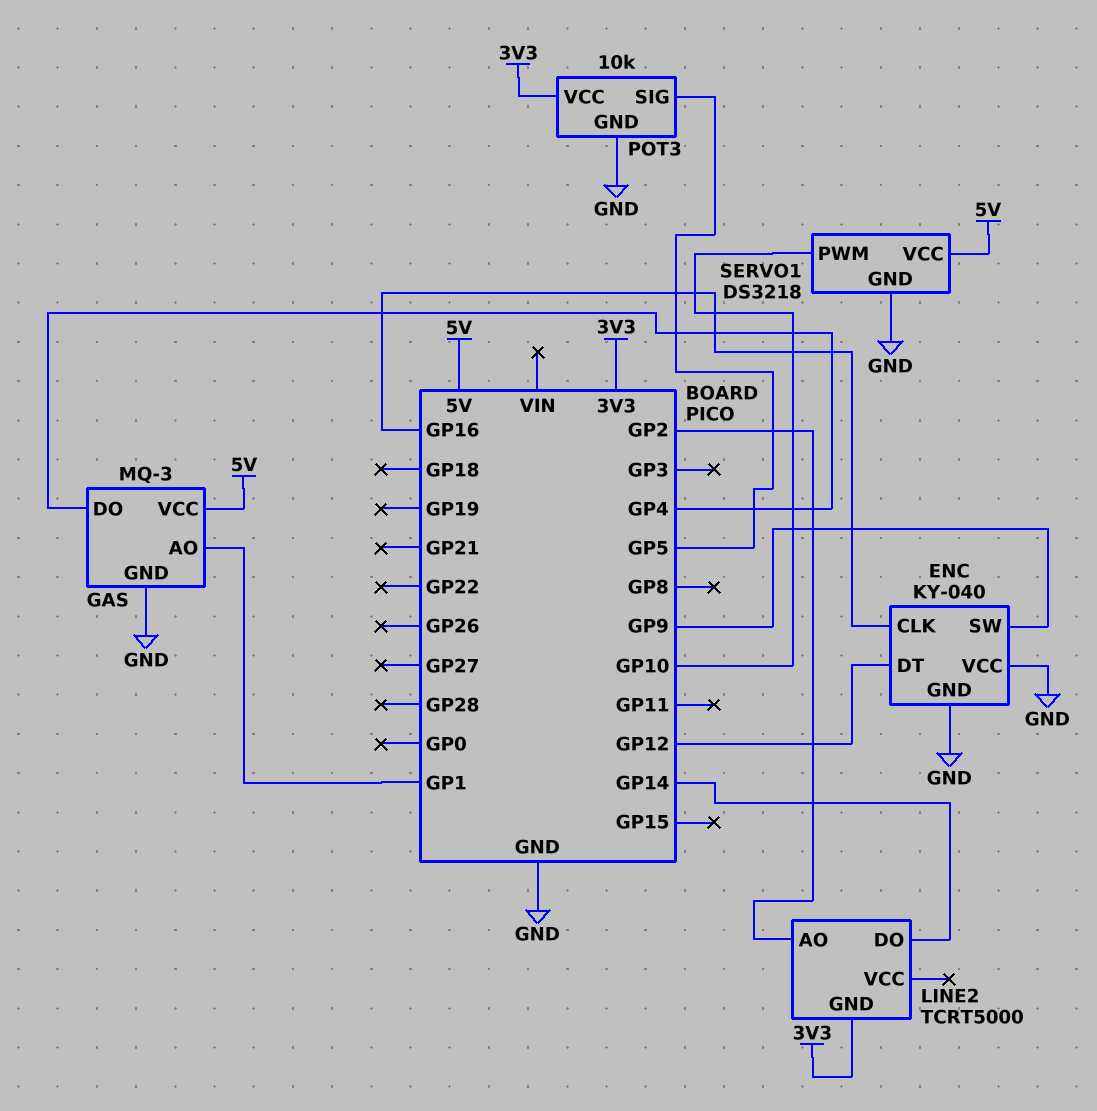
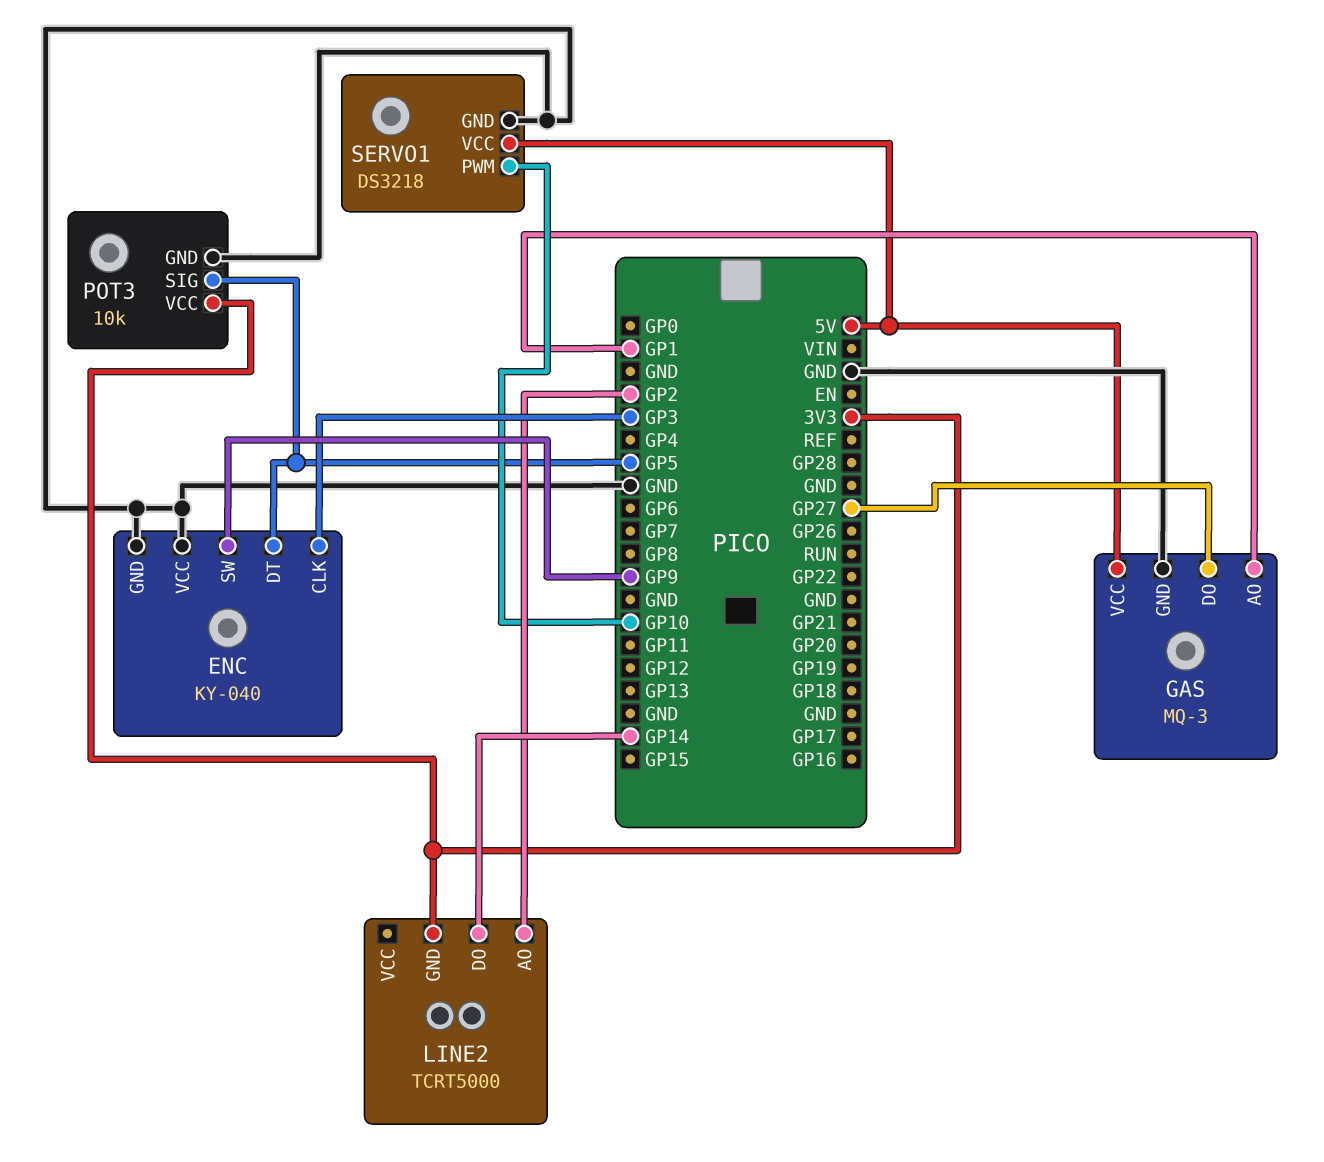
ENC pin CLK: GP16 -> GP3
ENC pin DT: GP12 -> GP5
GAS pin DO: GP4 -> GP27

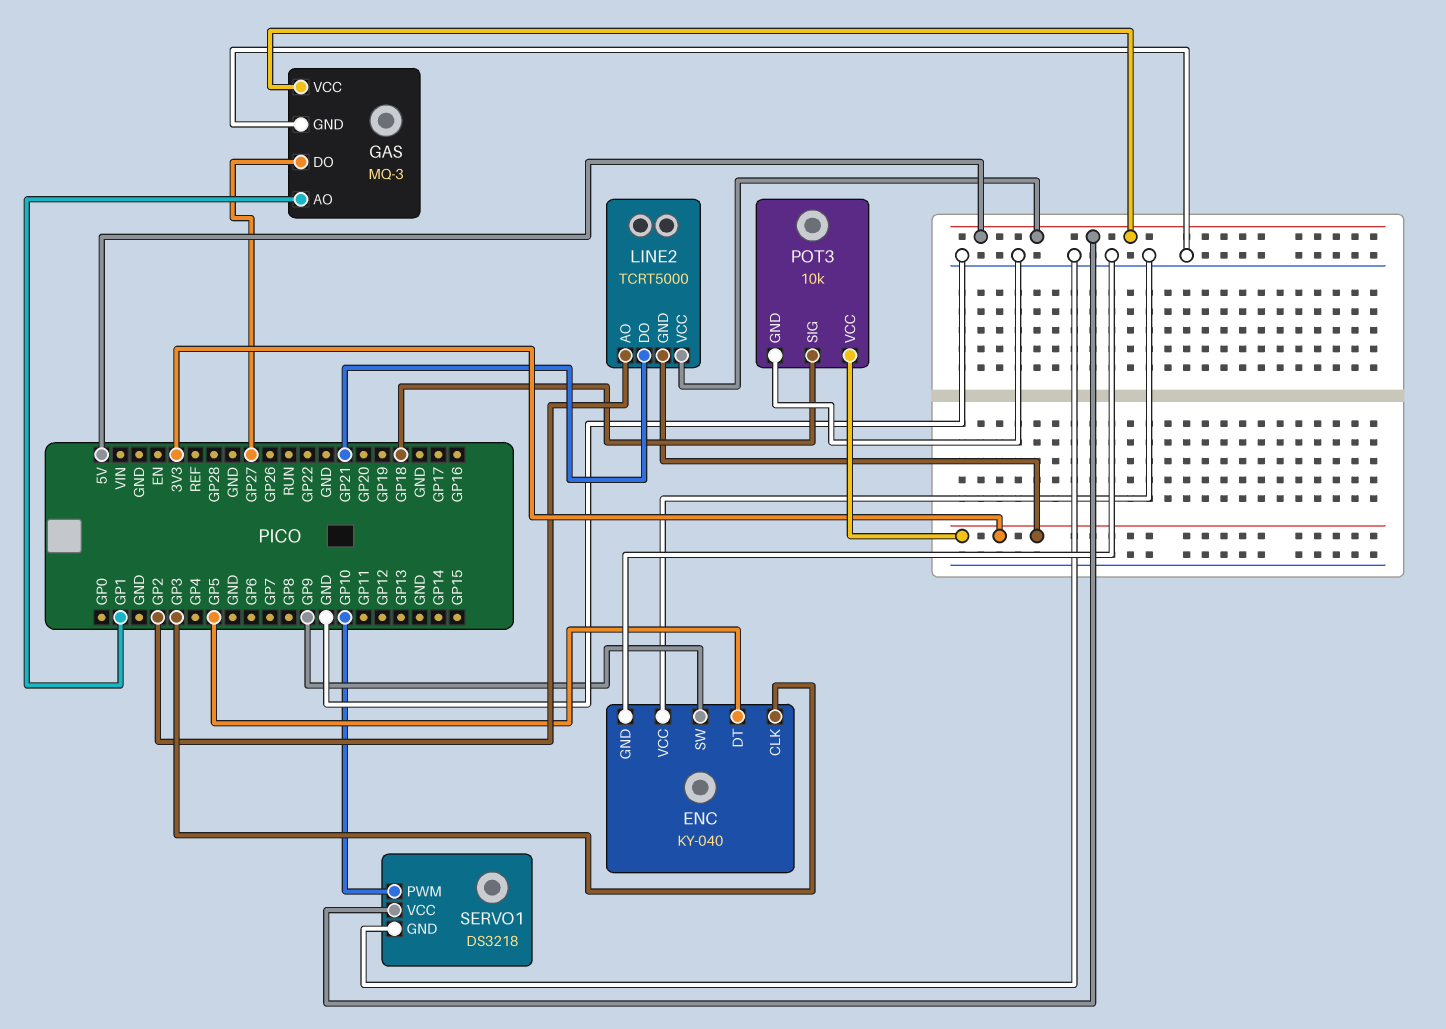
LINE2 pin DO: GP14 -> GP21
LINE2 pin VCC: none -> 5V
POT3 pin SIG: GP5 -> GP18

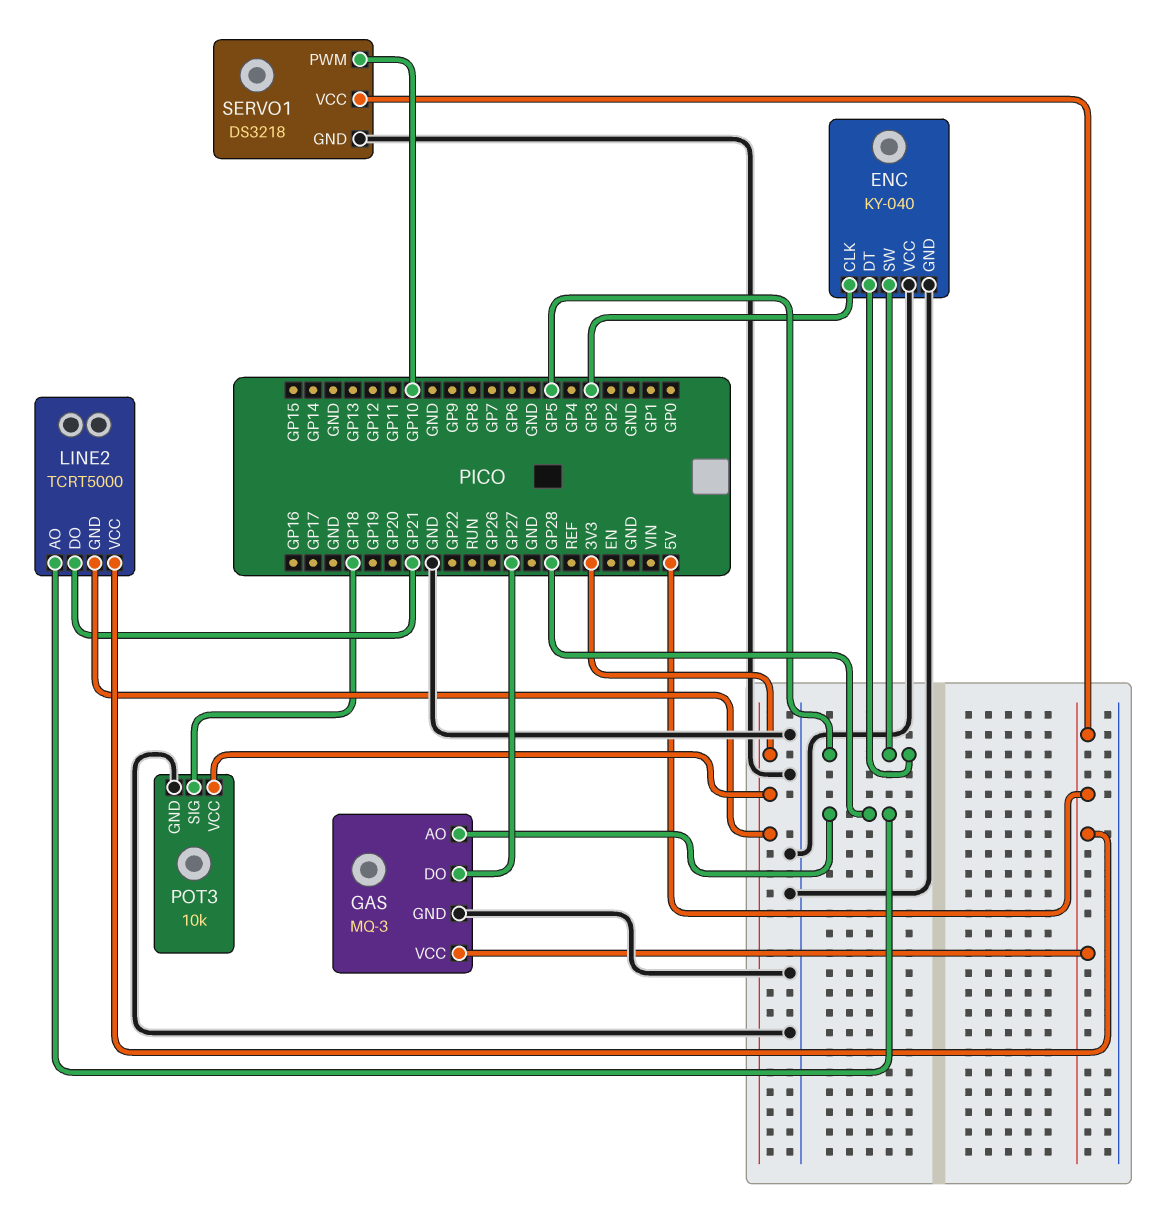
ENC pin SW: GP9 -> GP5
GAS pin AO: GP1 -> GP28
LINE2 pin AO: GP2 -> GP28

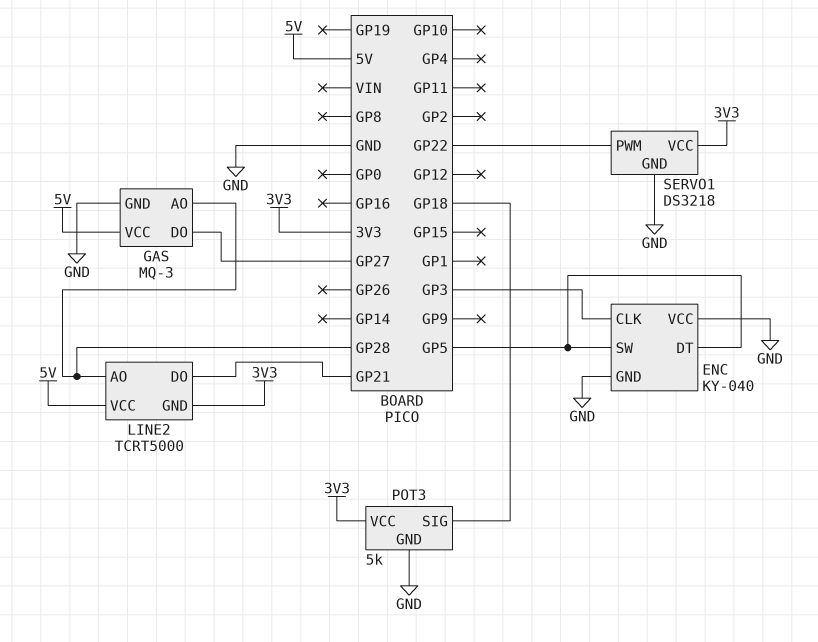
POT3: 10k -> 5k
SERVO1 pin PWM: GP10 -> GP22
SERVO1 pin VCC: 5V -> 3V3

